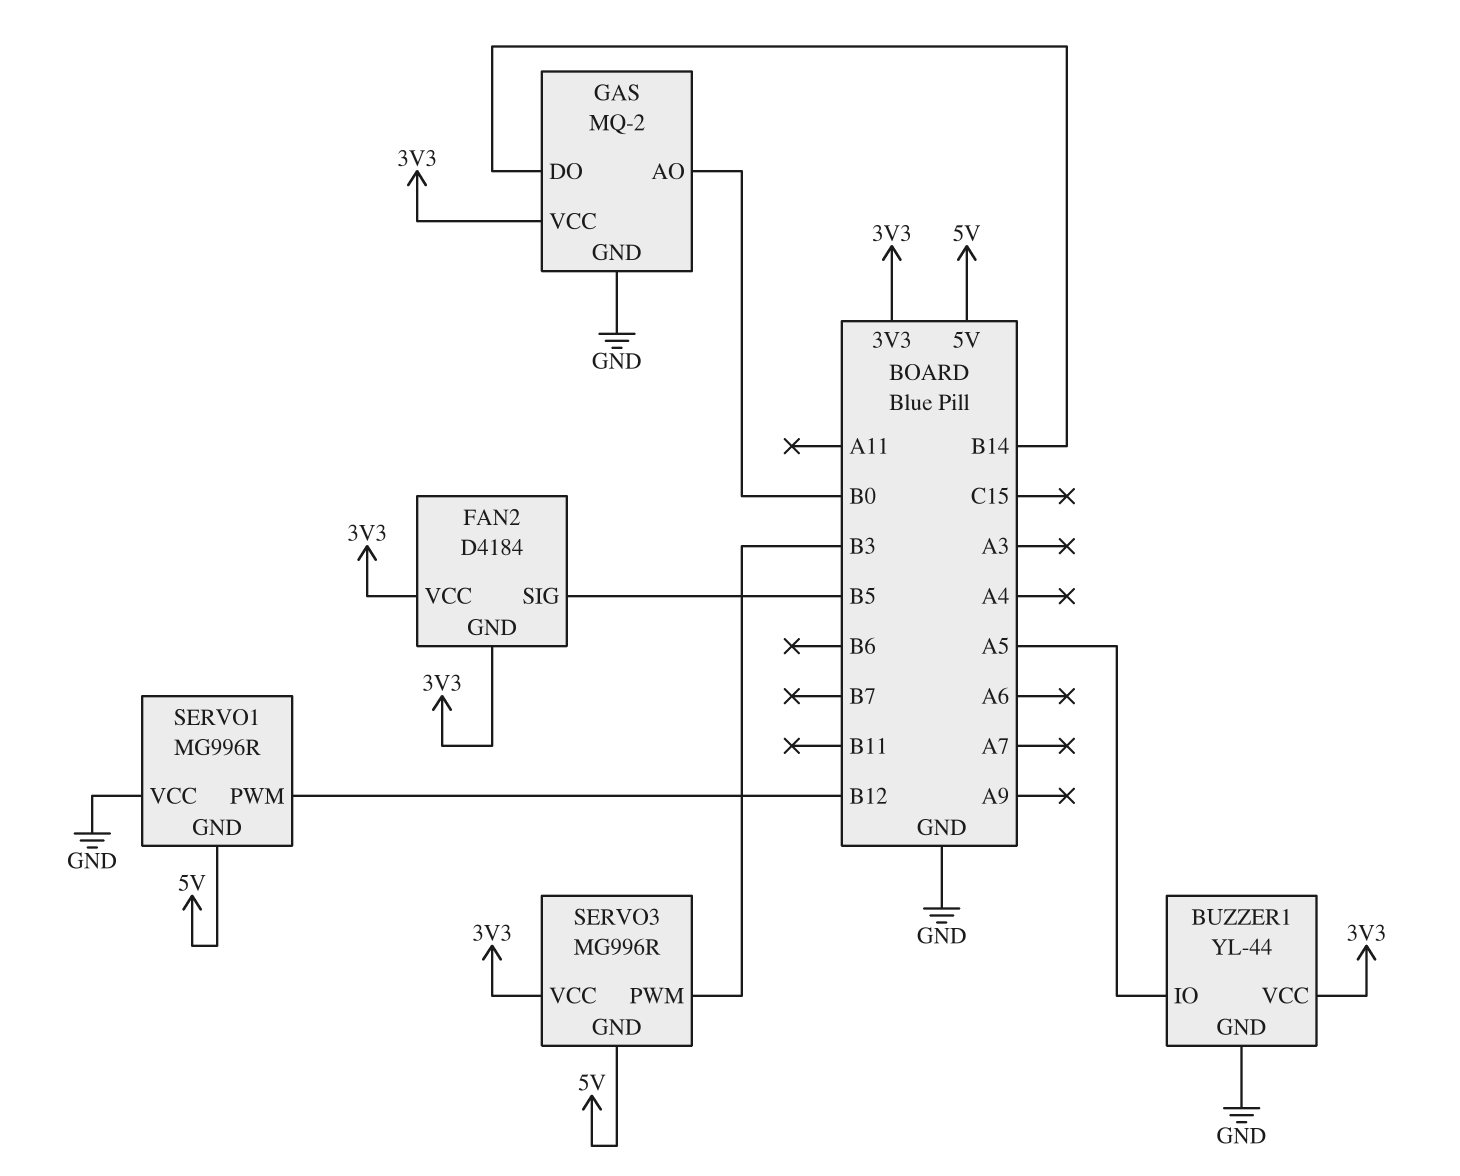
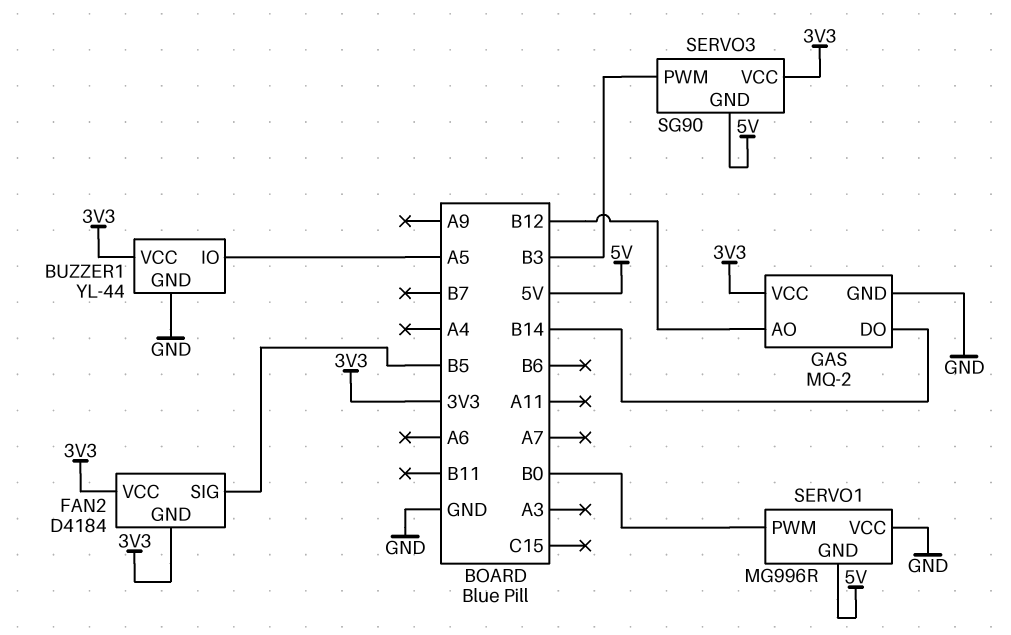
GAS pin AO: B0 -> B12
SERVO1 pin PWM: B12 -> B0
SERVO3: MG996R -> SG90

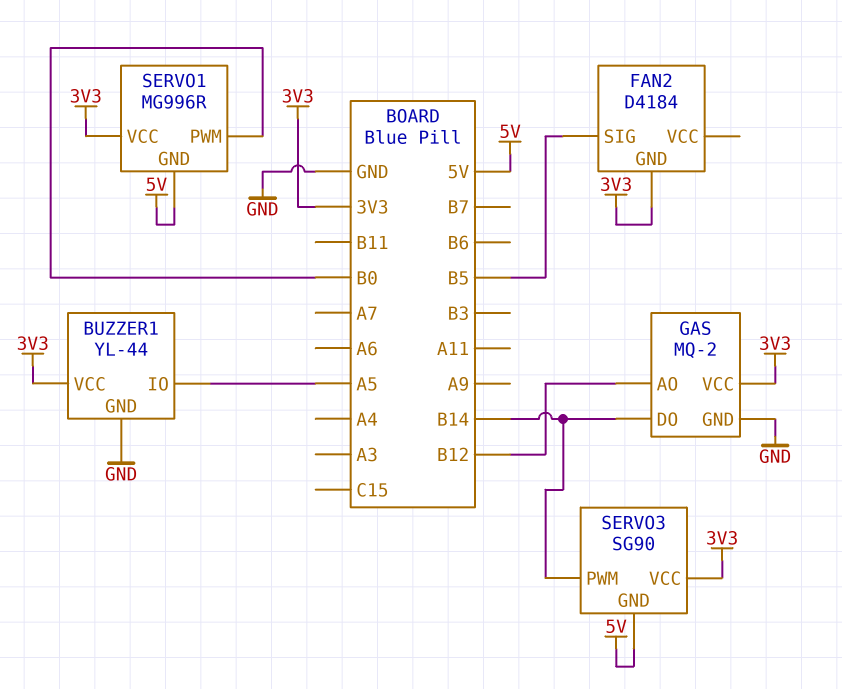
FAN2 pin VCC: 3V3 -> none
SERVO1 pin VCC: GND -> 3V3
SERVO3 pin PWM: B3 -> B14

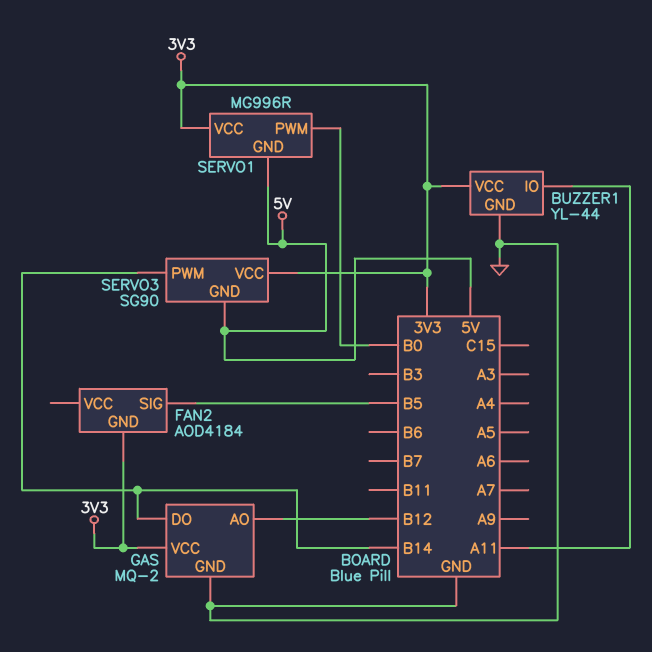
BUZZER1 pin IO: A5 -> A11
FAN2: D4184 -> AOD4184

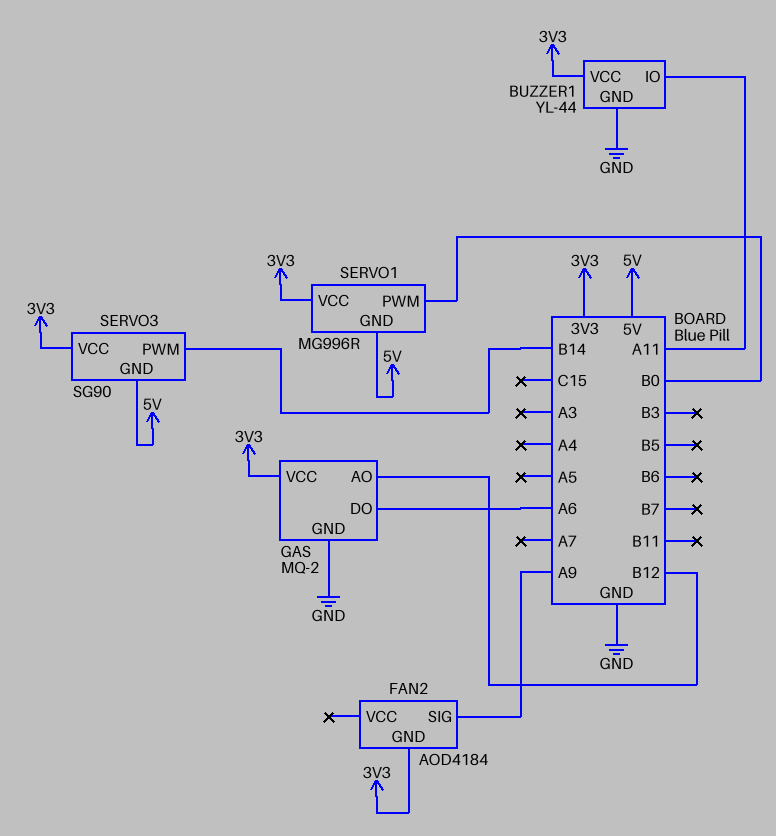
FAN2 pin SIG: B5 -> A9
GAS pin DO: B14 -> A6

